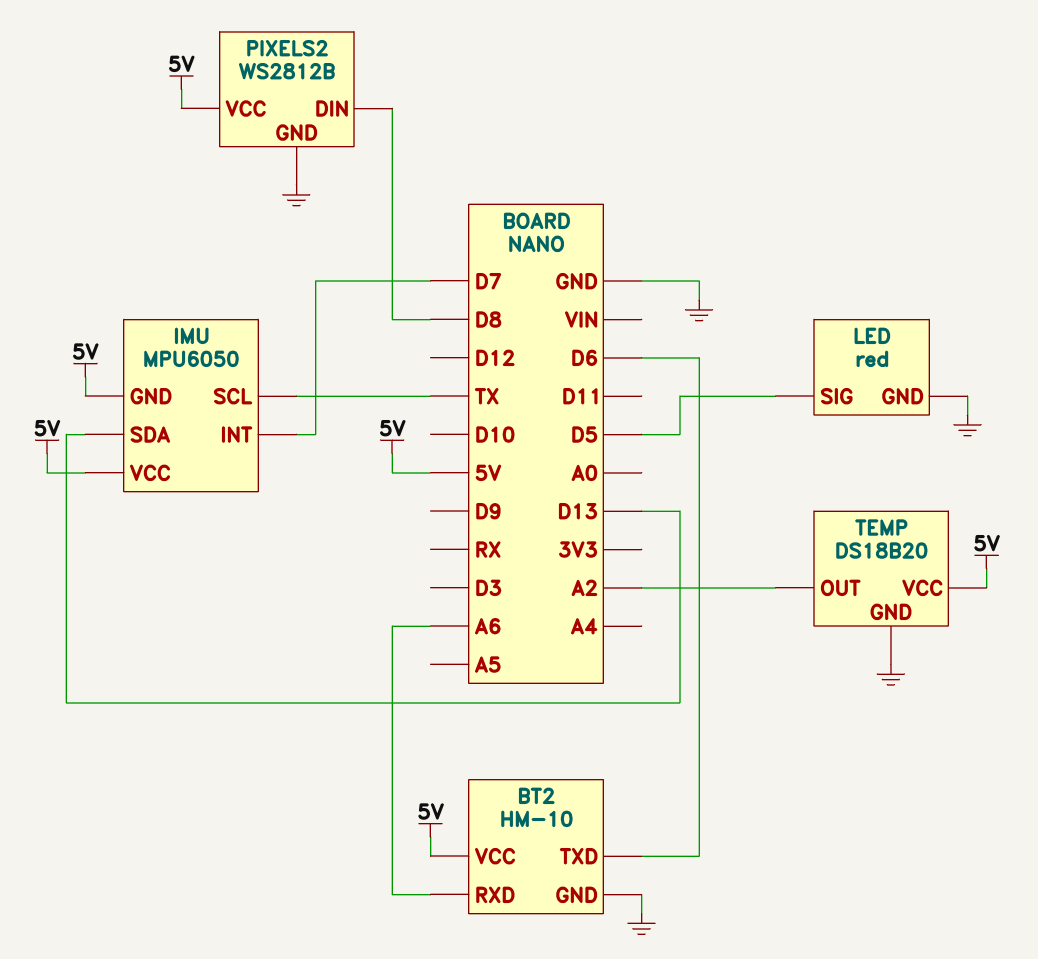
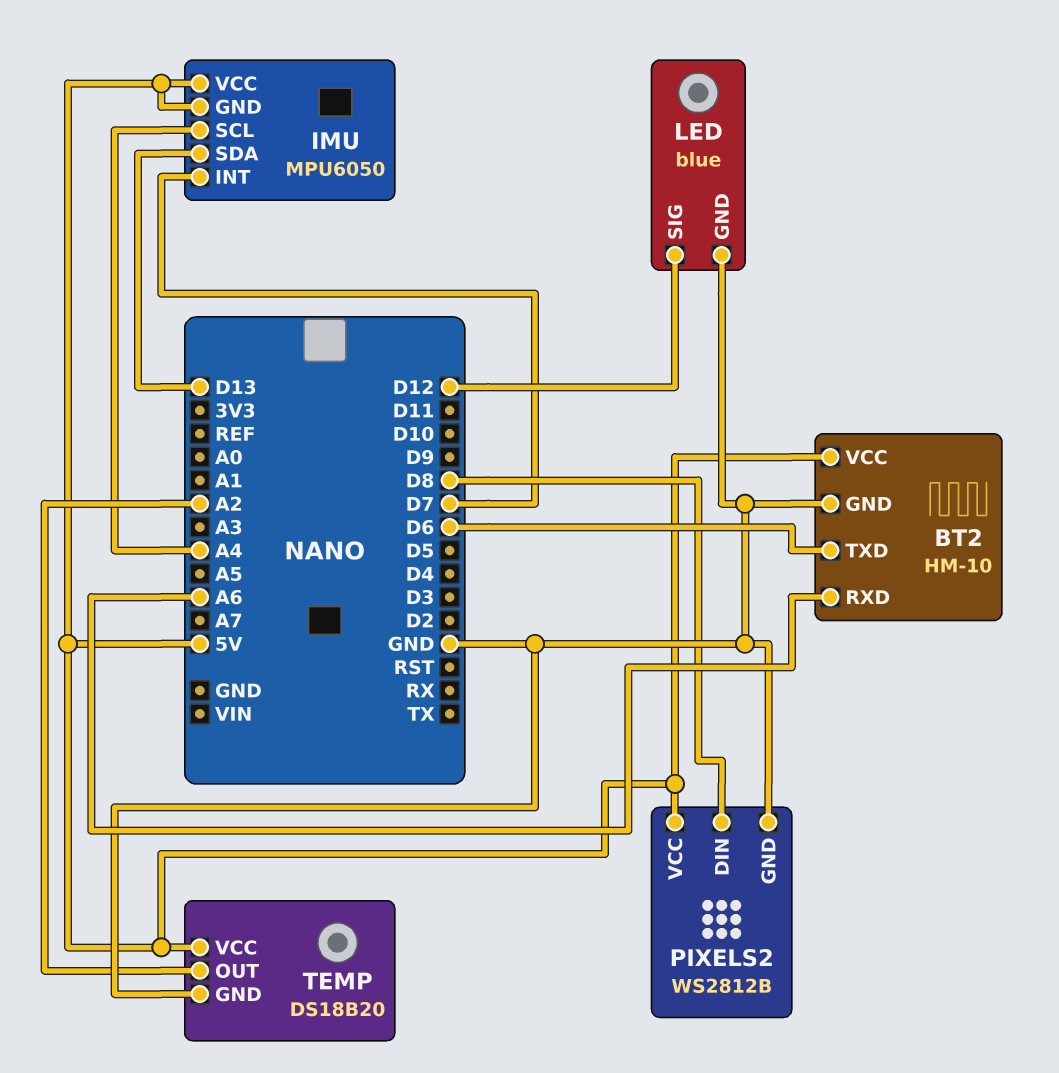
IMU pin SCL: TX -> A4
LED: red -> blue
LED pin SIG: D5 -> D12

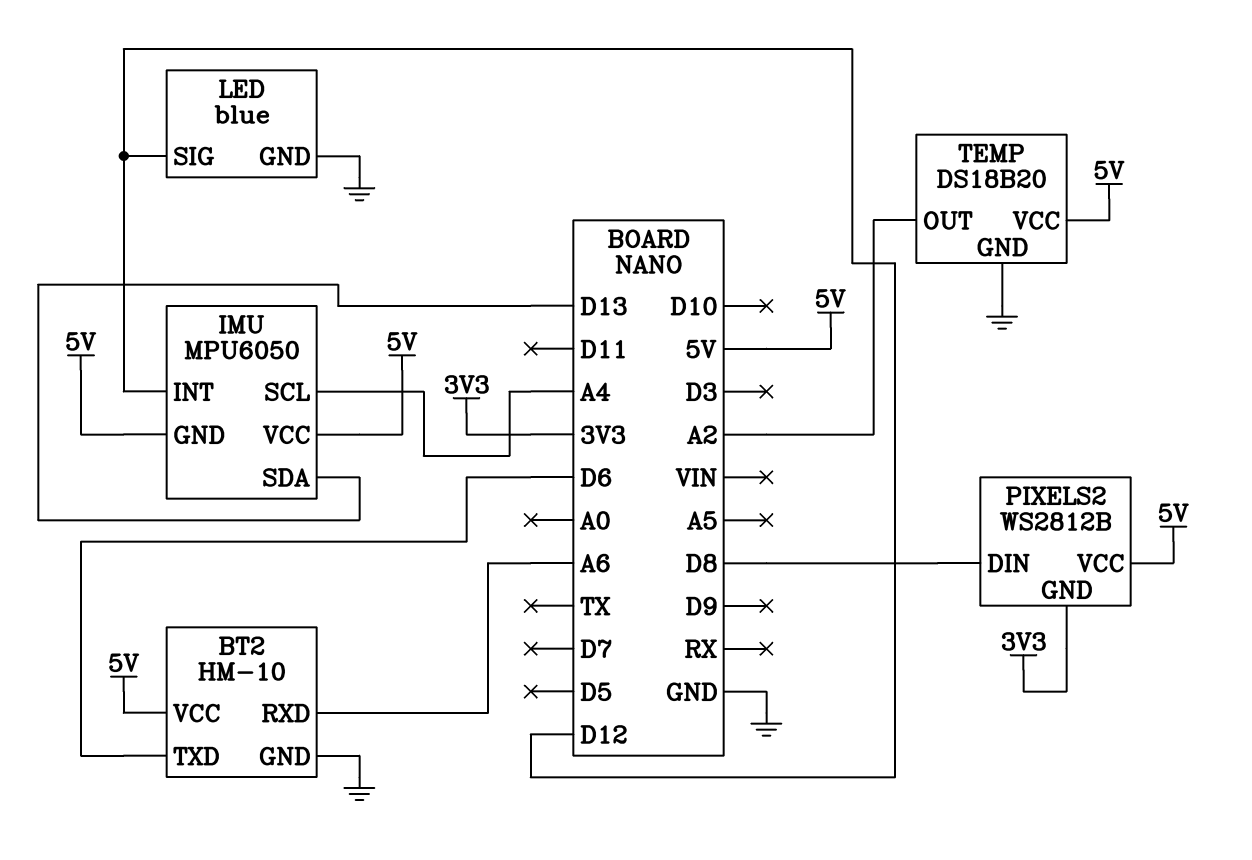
IMU pin INT: D7 -> D12
PIXELS2 pin GND: GND -> 3V3

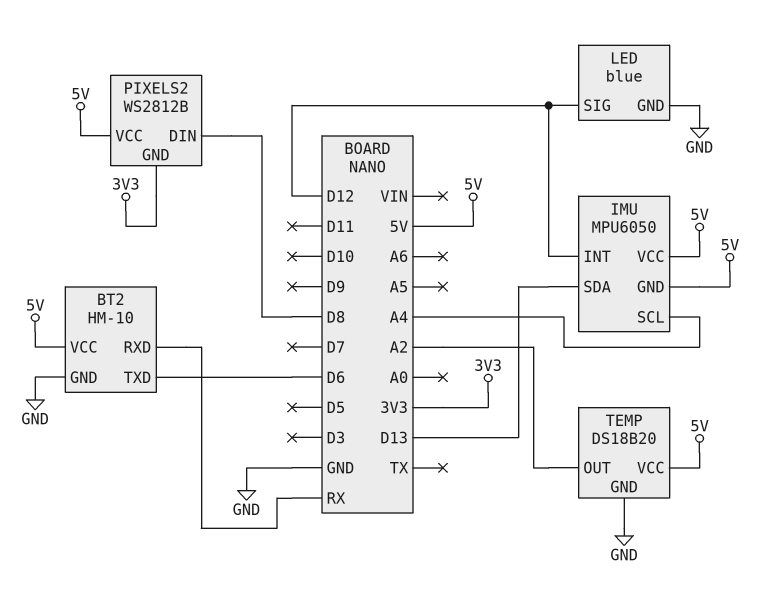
BT2 pin RXD: A6 -> RX

